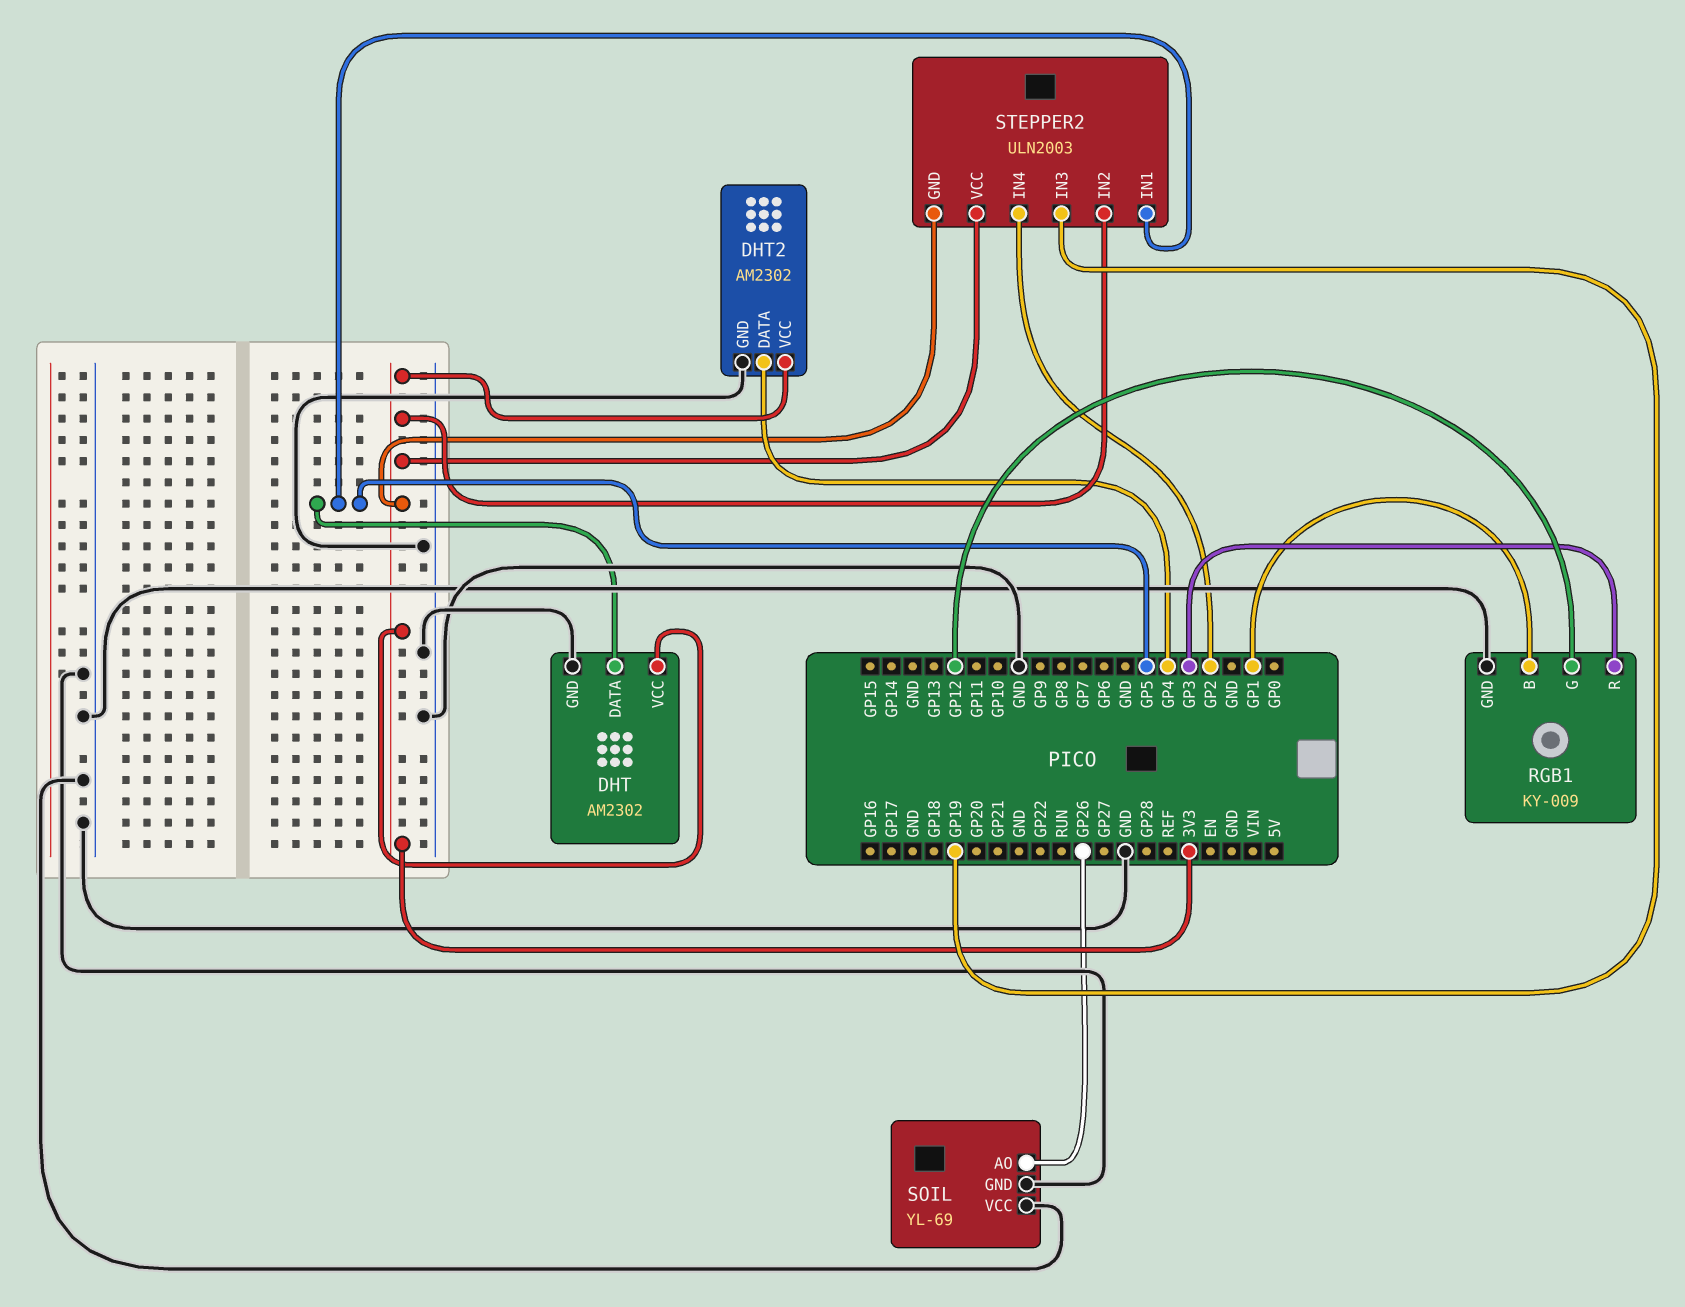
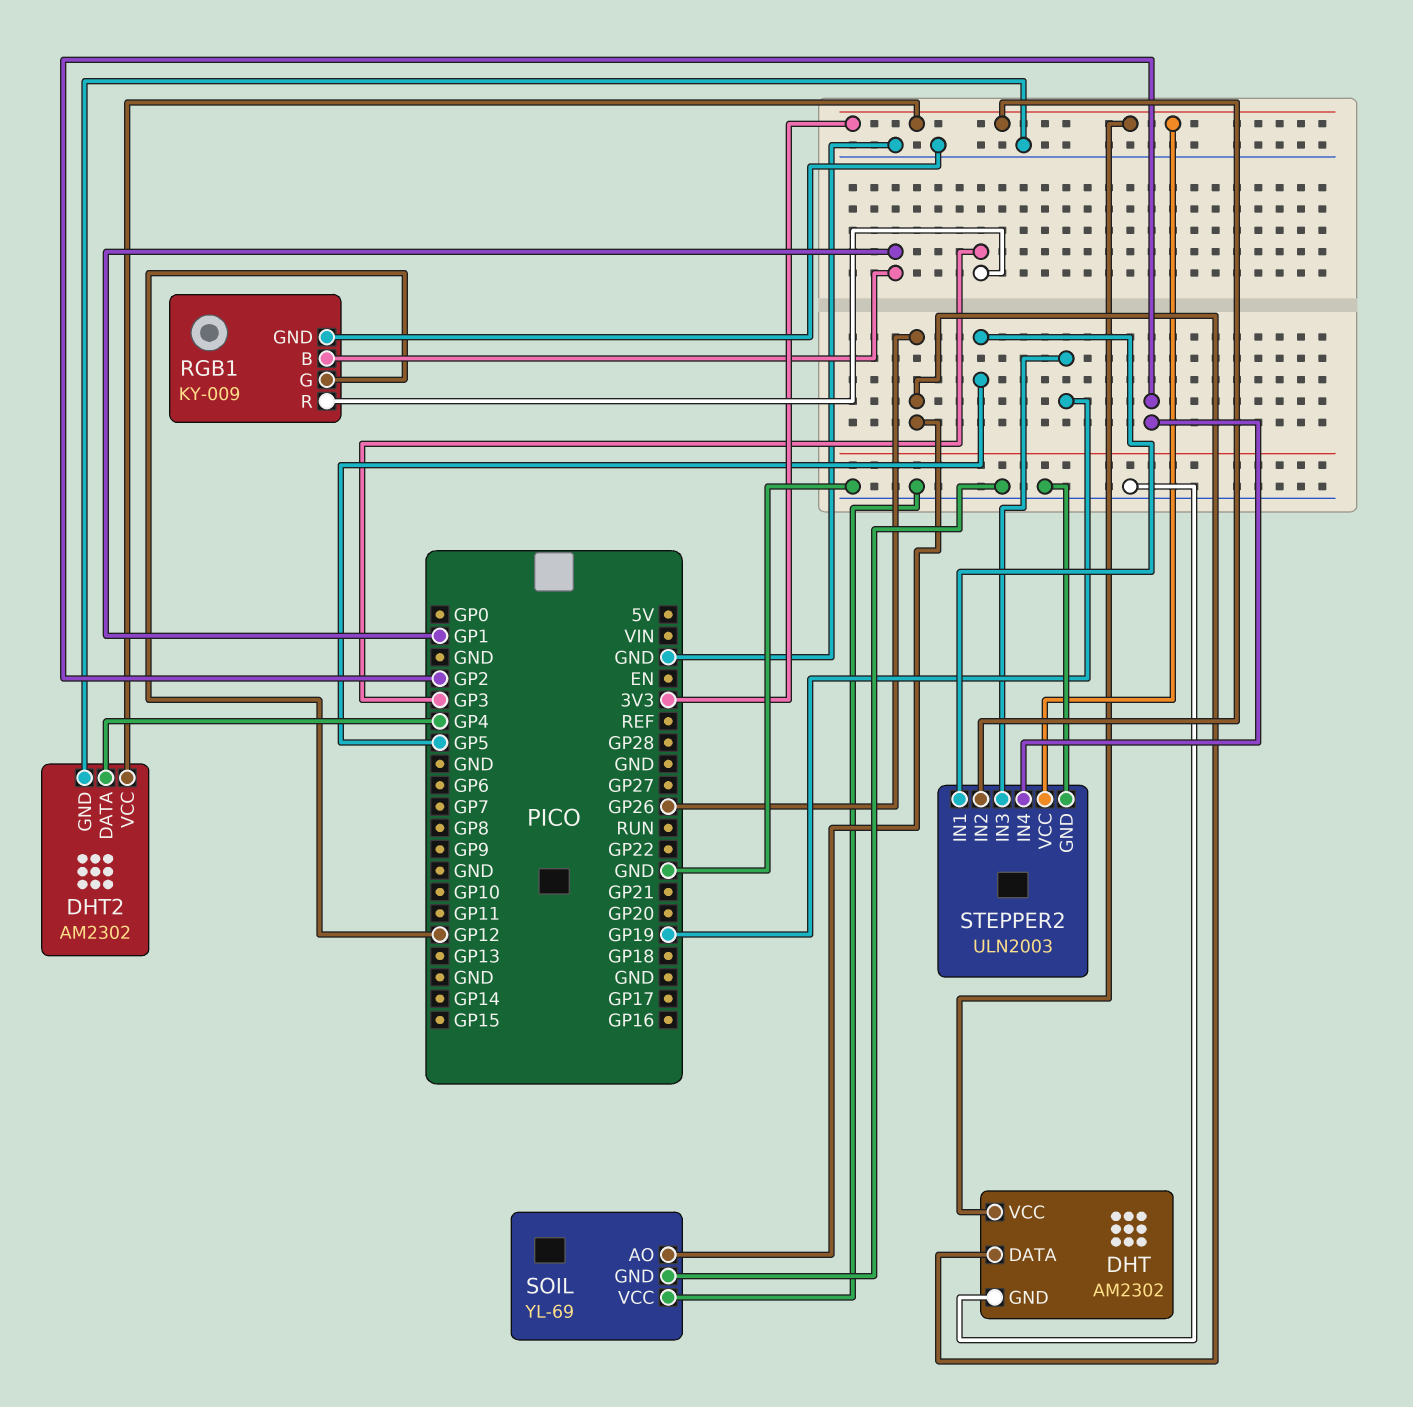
DHT pin DATA: GP5 -> GP26
STEPPER2 pin GND: 3V3 -> GND

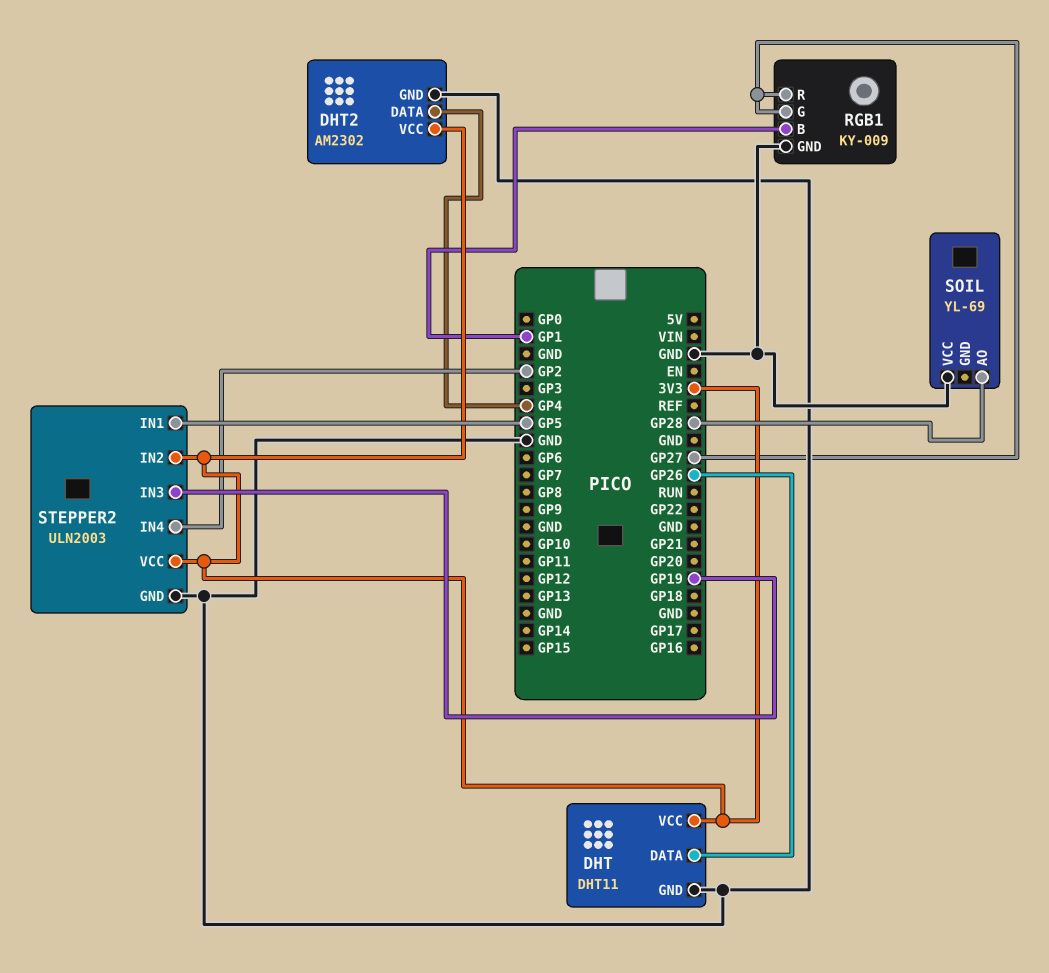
DHT: AM2302 -> DHT11
RGB1 pin G: GP12 -> GP27
RGB1 pin R: GP3 -> GP27
SOIL pin AO: GP26 -> GP28
SOIL pin GND: GND -> none

